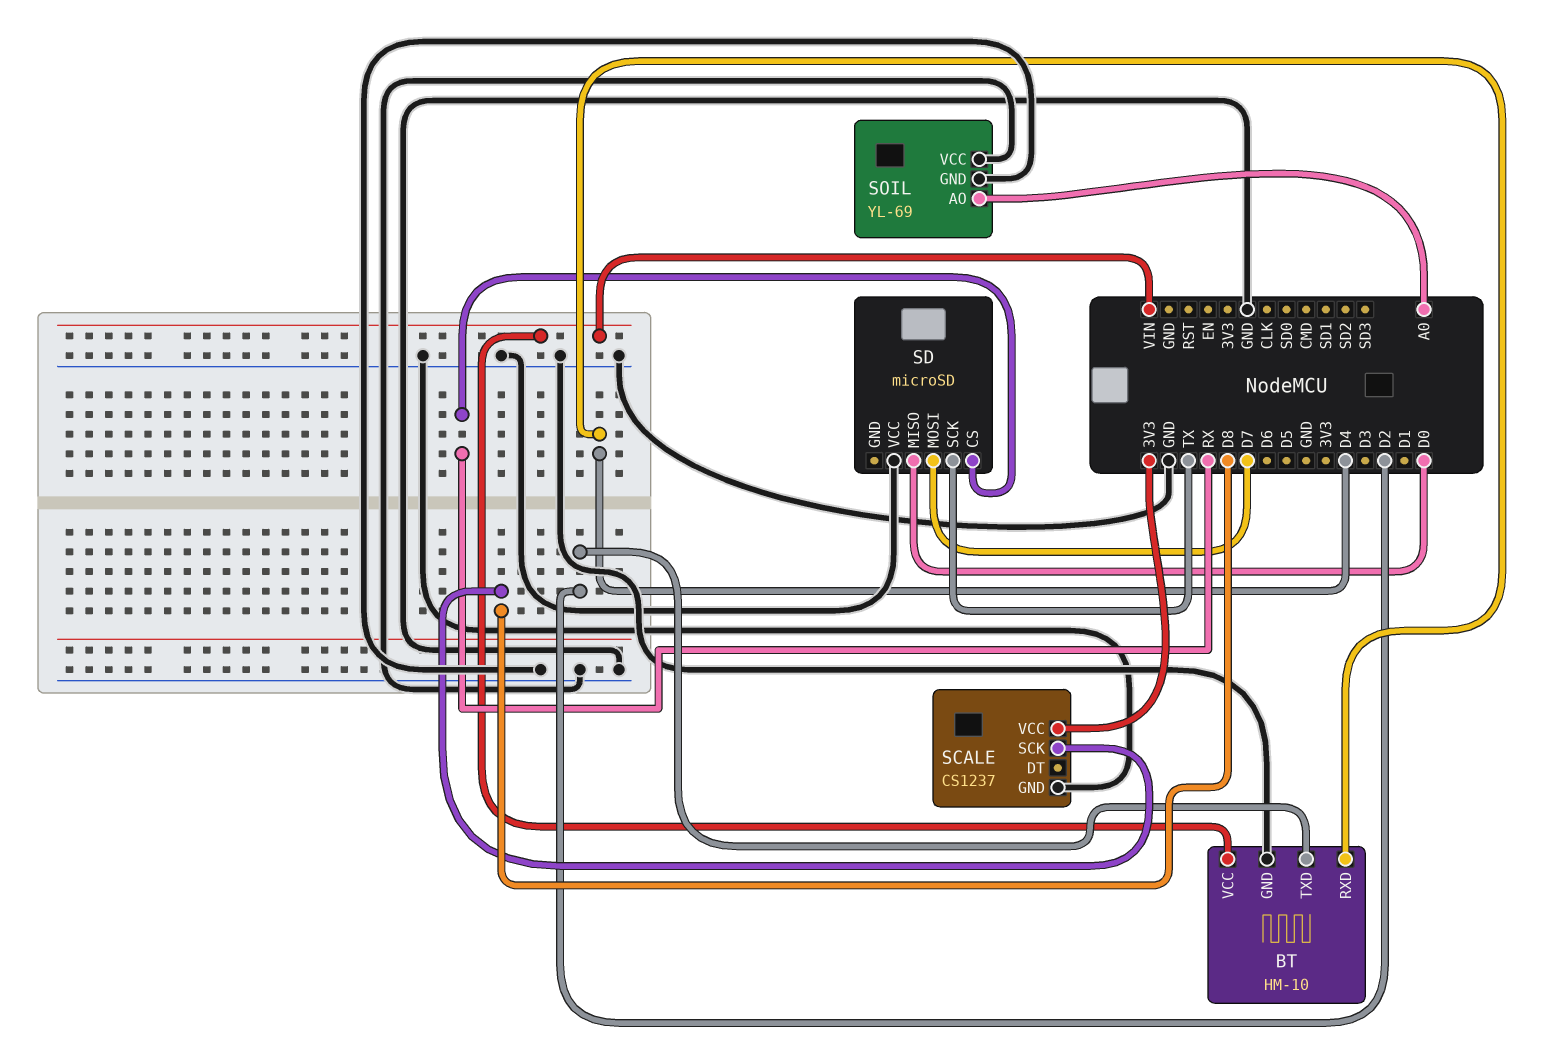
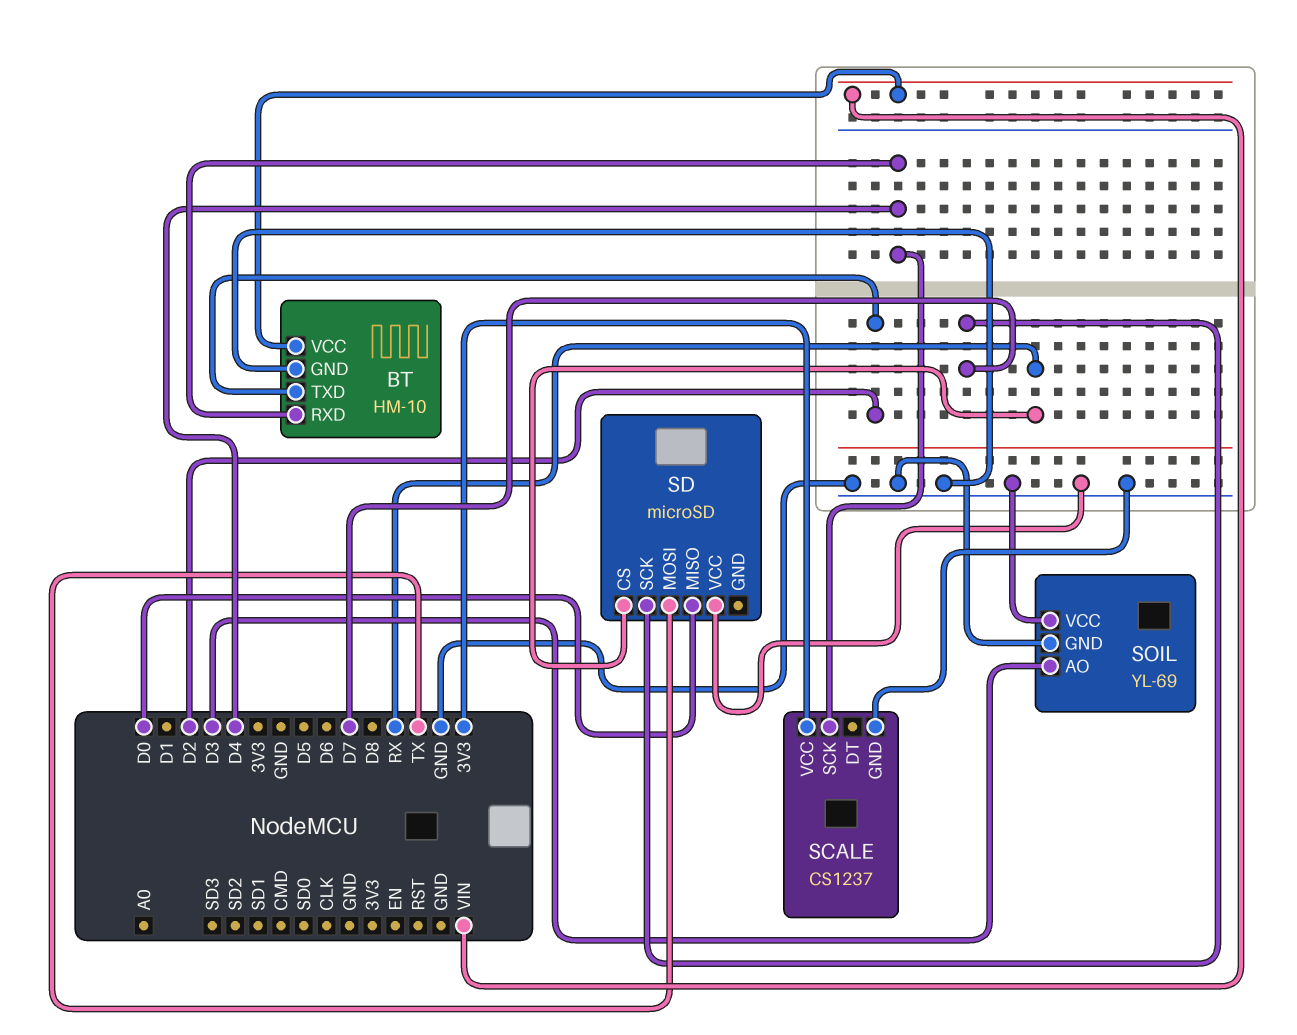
SCALE pin SCK: D8 -> D4
SD pin MOSI: D7 -> TX
SD pin SCK: TX -> D7
SOIL pin AO: A0 -> D3

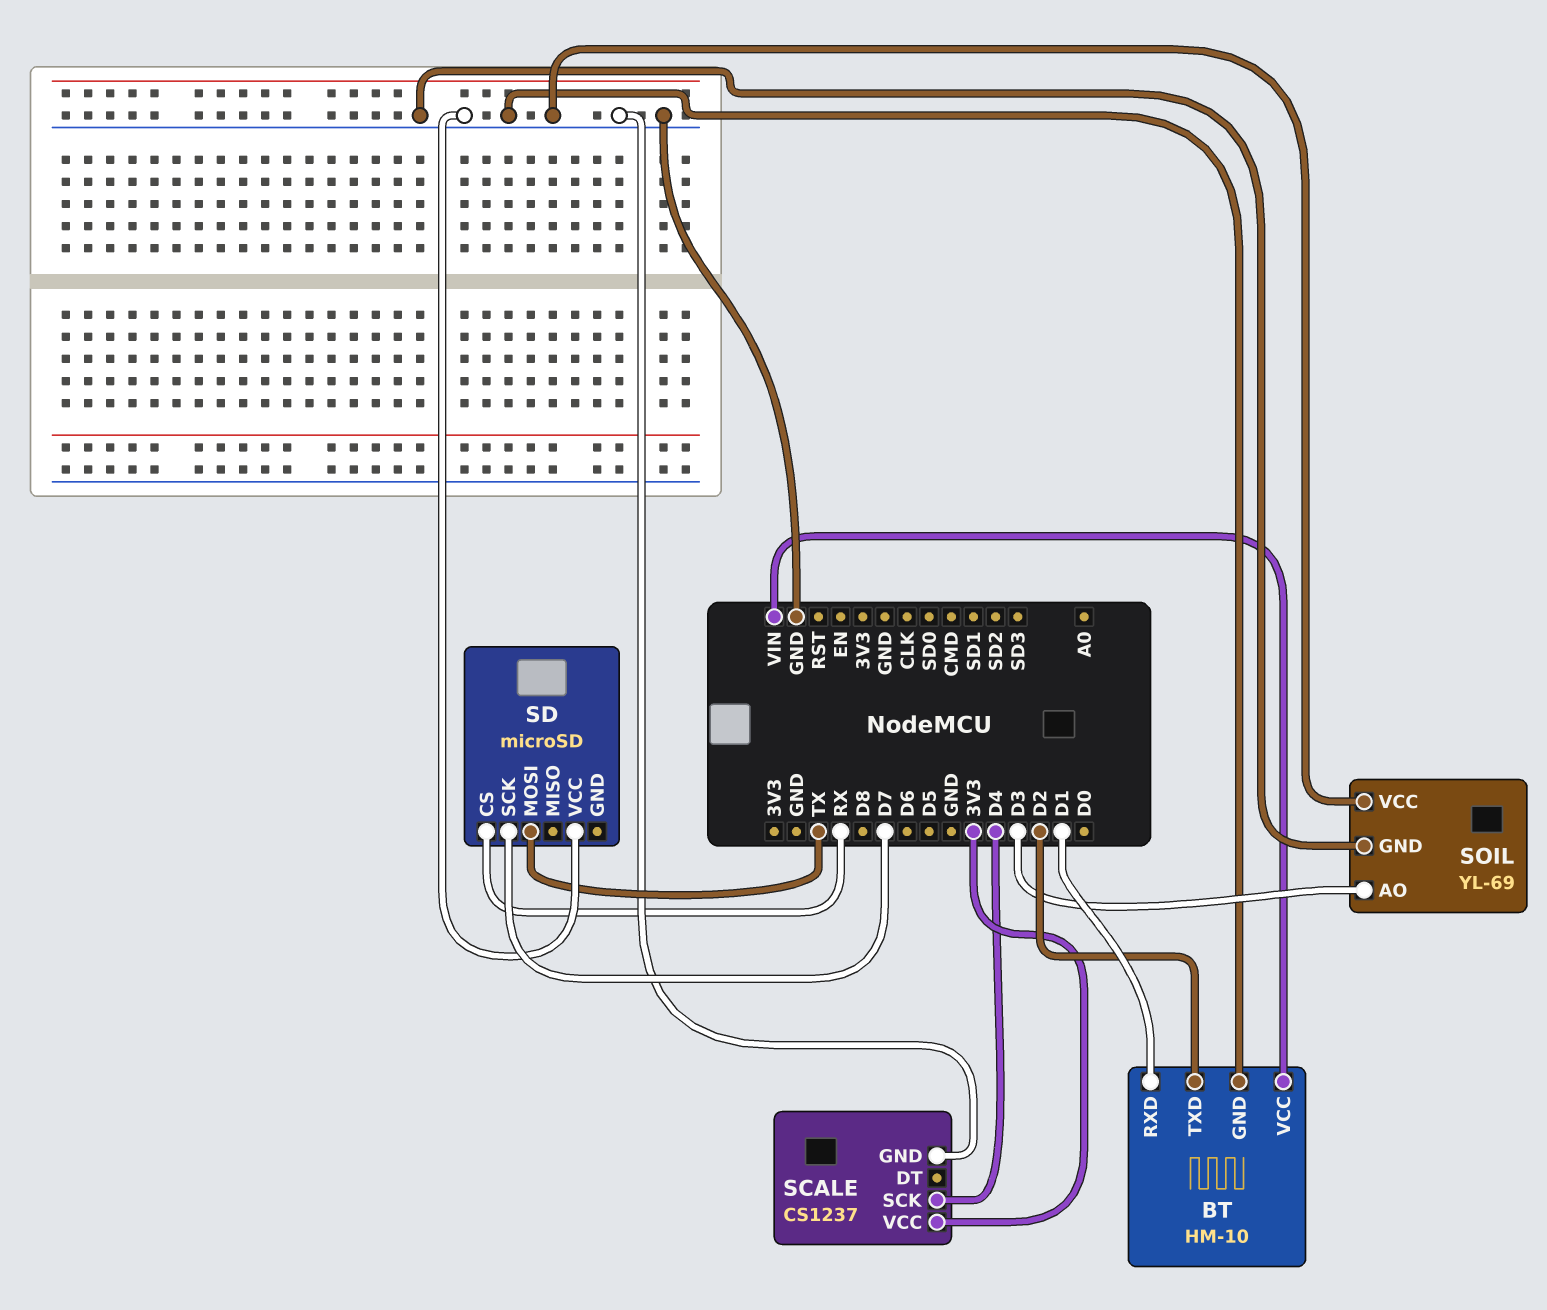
BT pin RXD: D4 -> D1
SD pin MISO: D0 -> none

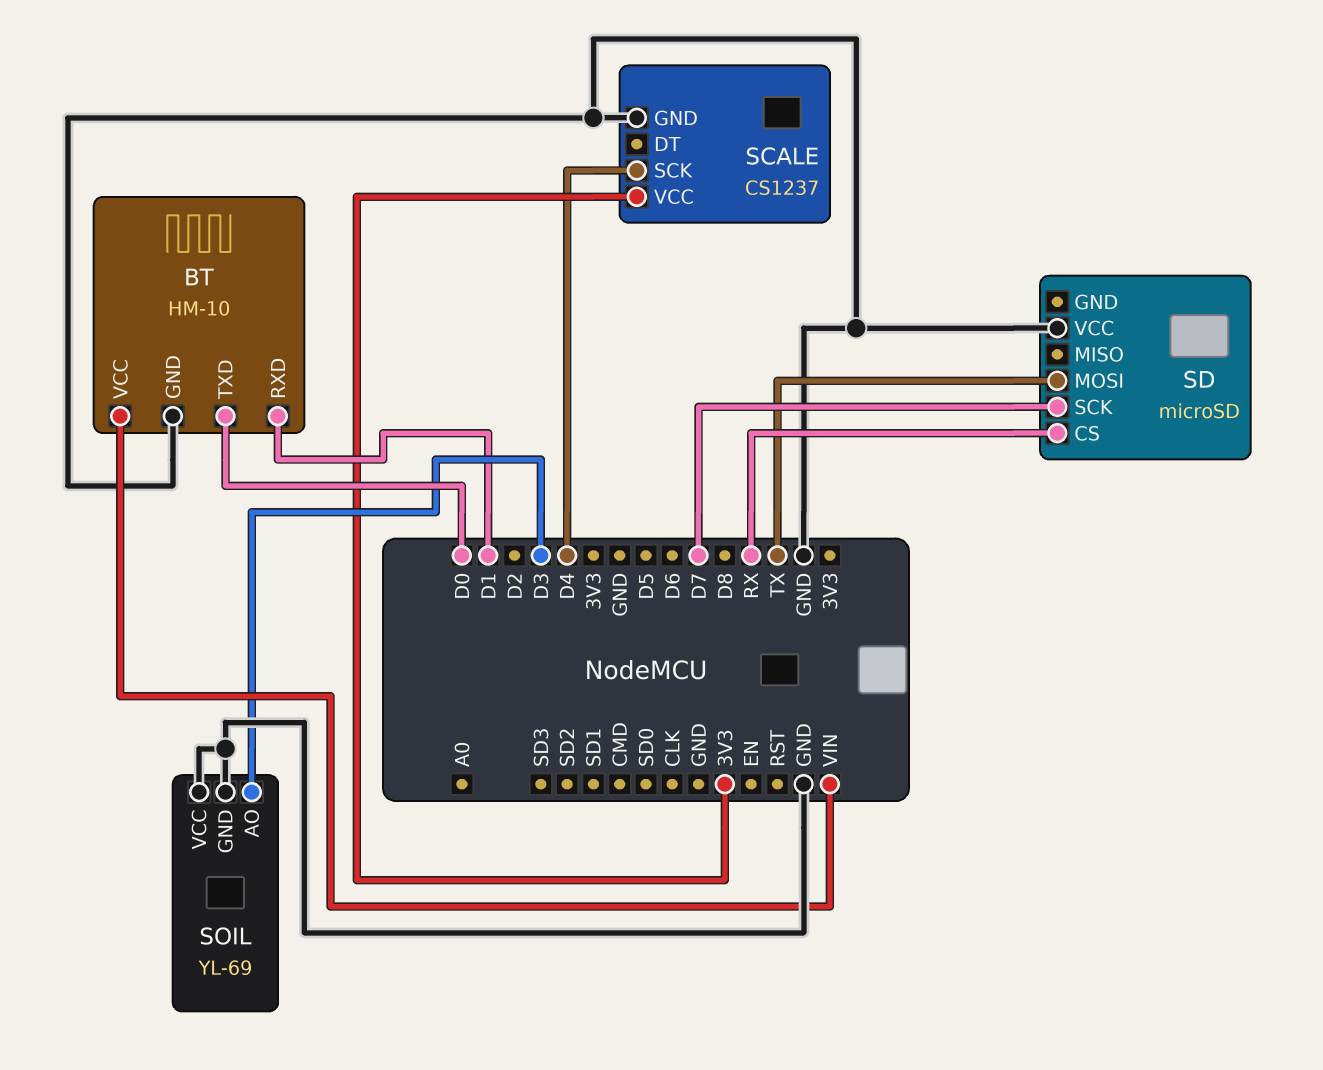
BT pin TXD: D2 -> D0

